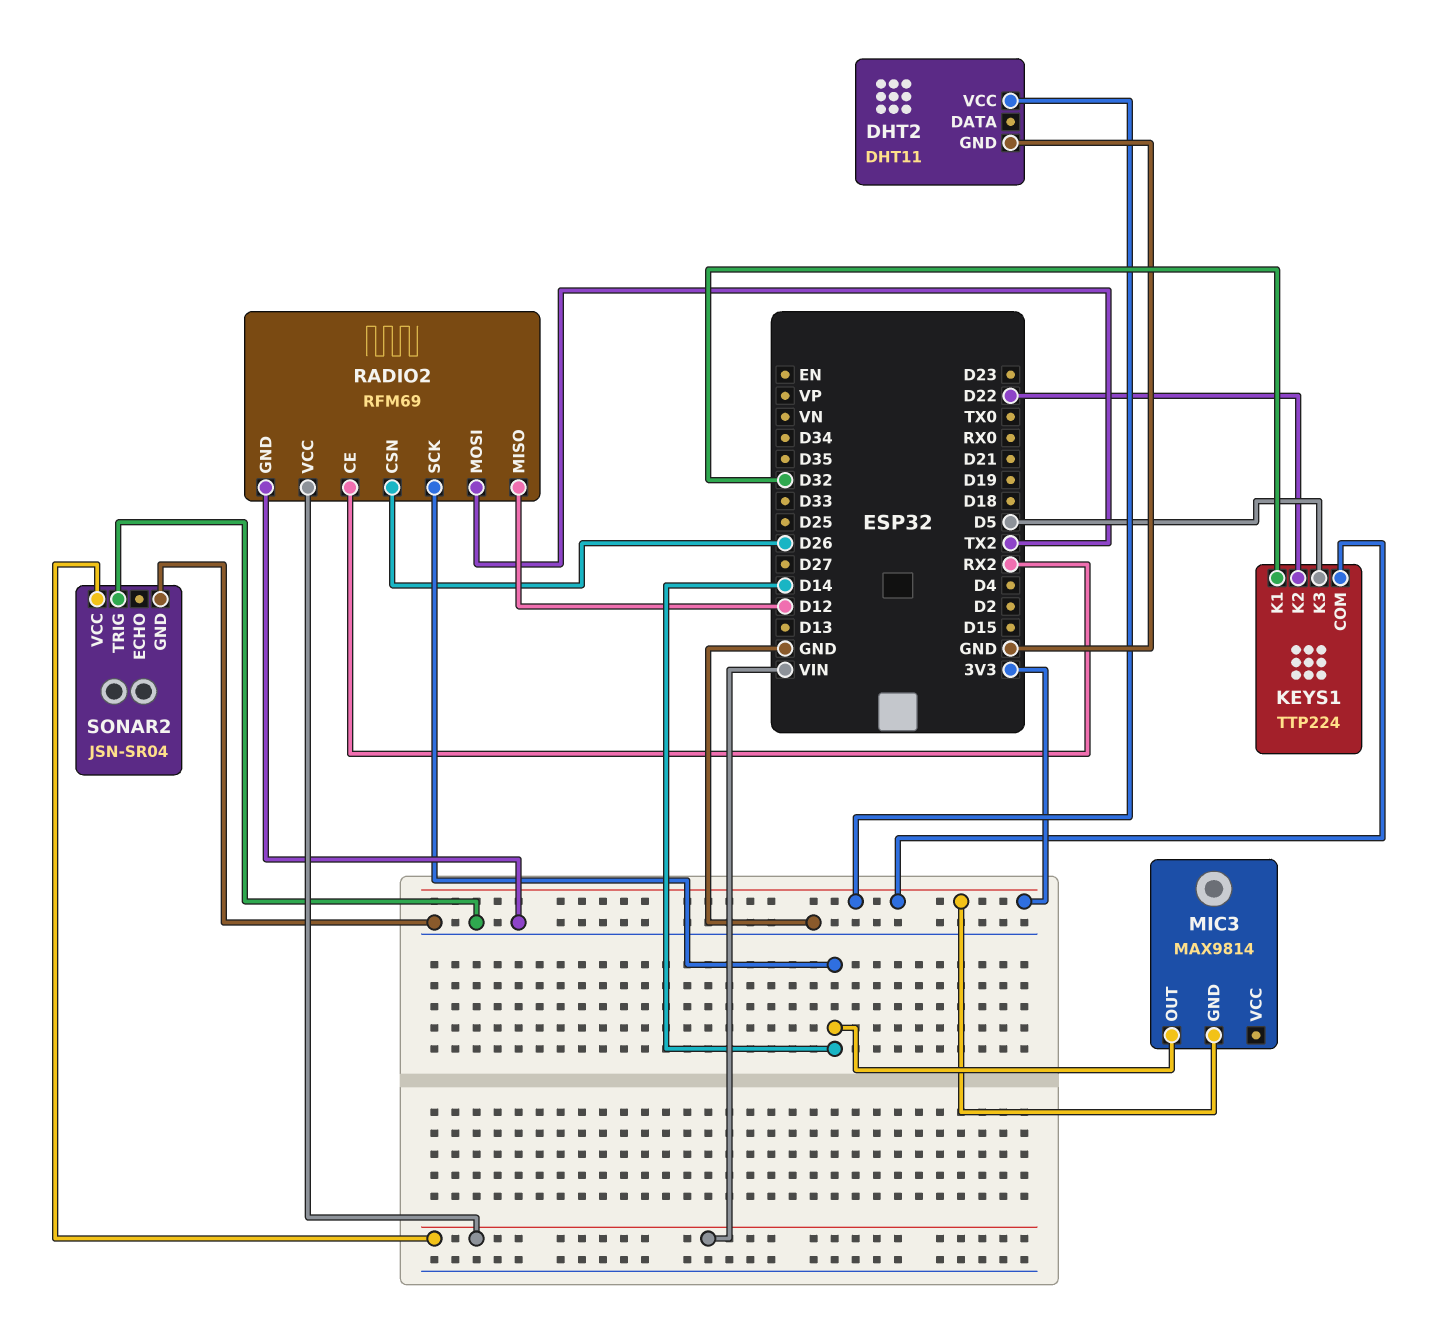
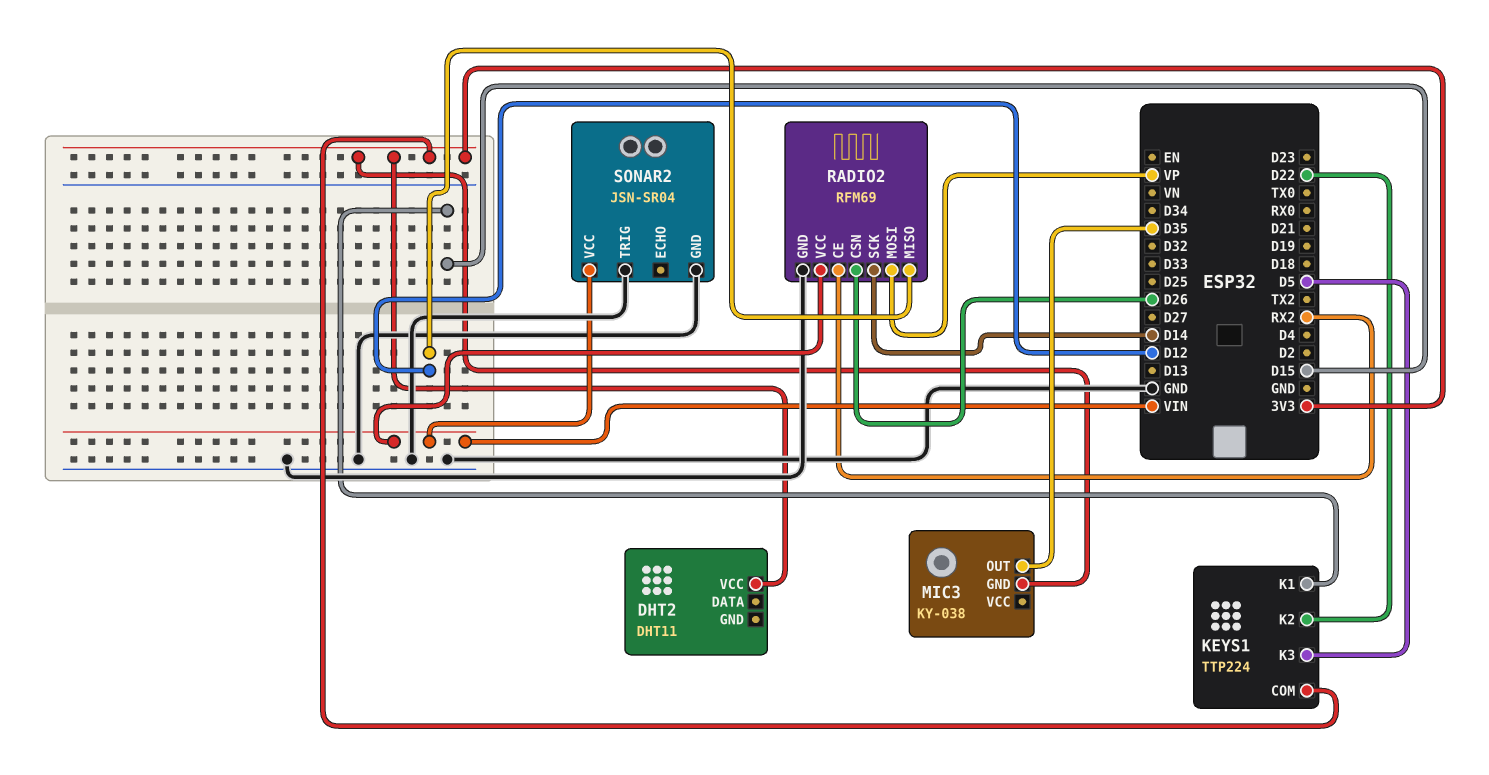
DHT2 pin GND: GND -> none
KEYS1 pin K1: D32 -> D15
MIC3: MAX9814 -> KY-038
MIC3 pin OUT: D14 -> D35
RADIO2 pin MOSI: TX2 -> VP

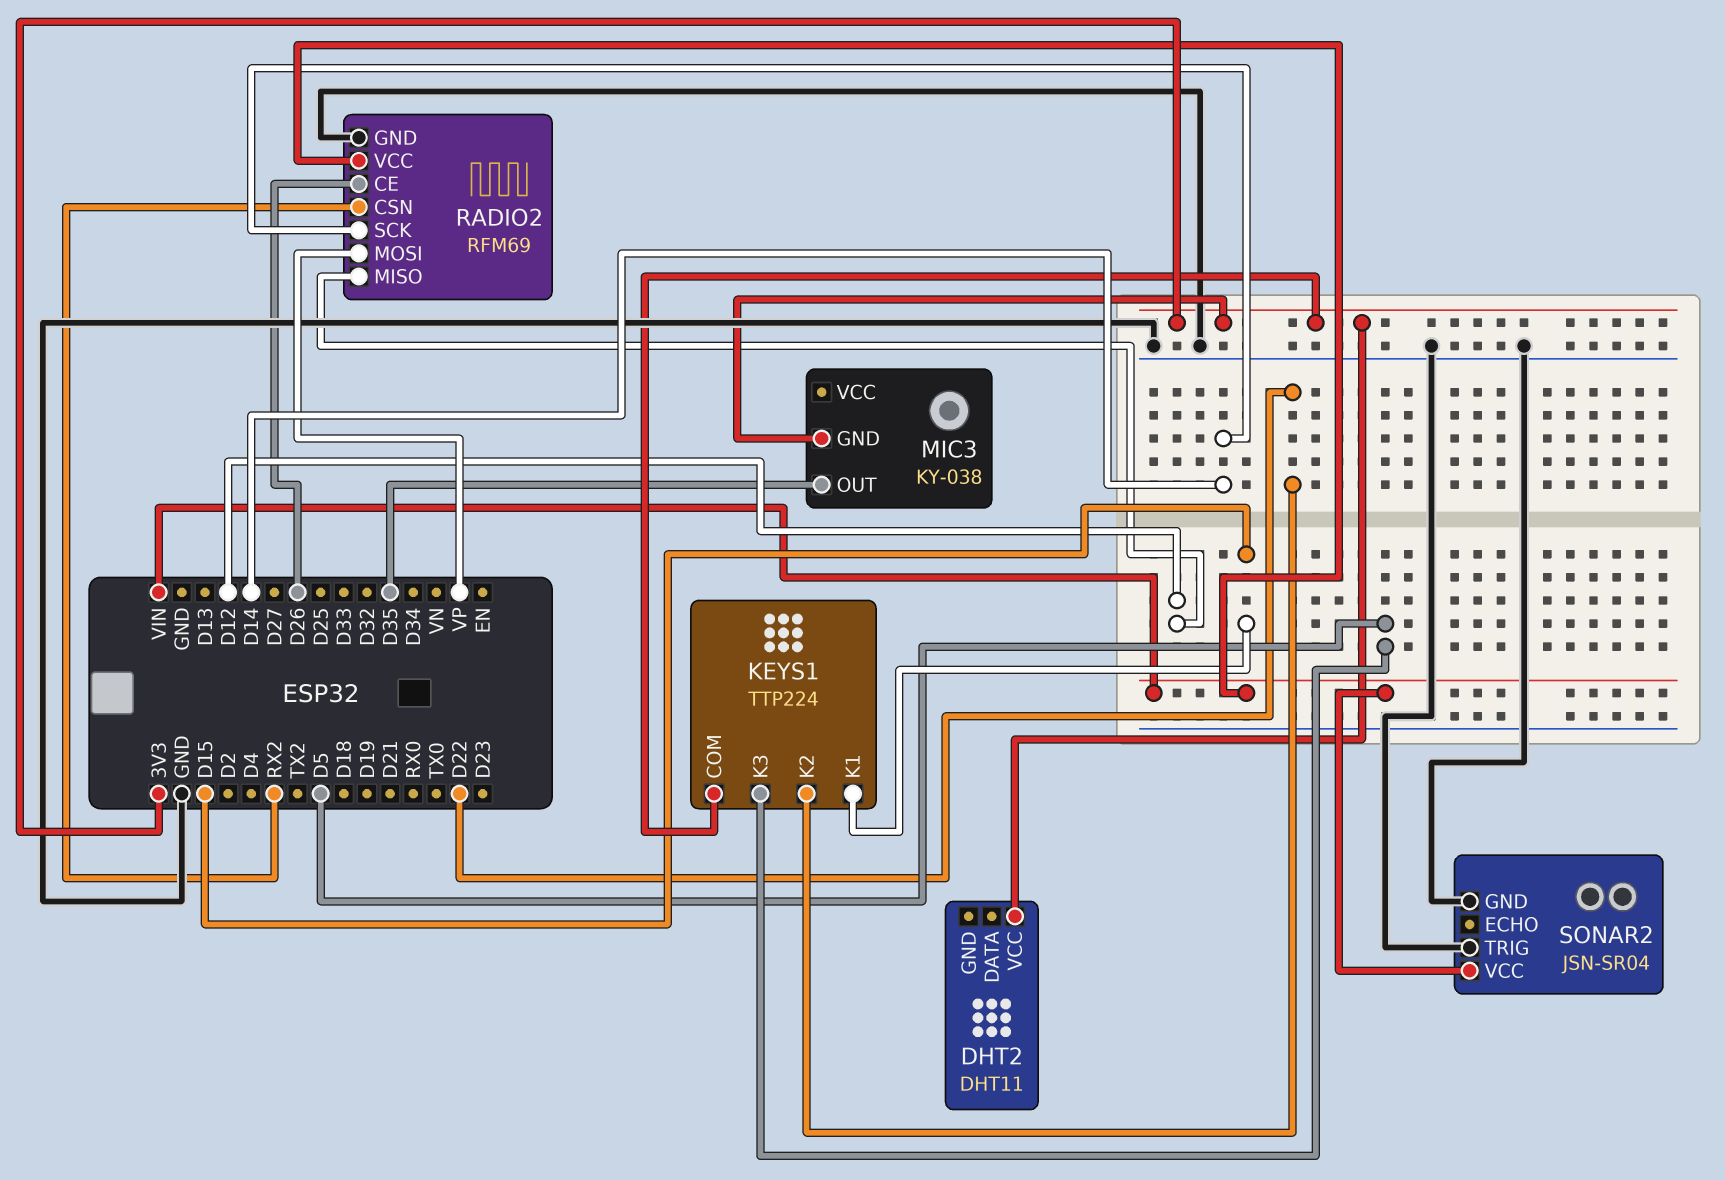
RADIO2 pin CE: RX2 -> D26
RADIO2 pin CSN: D26 -> RX2

